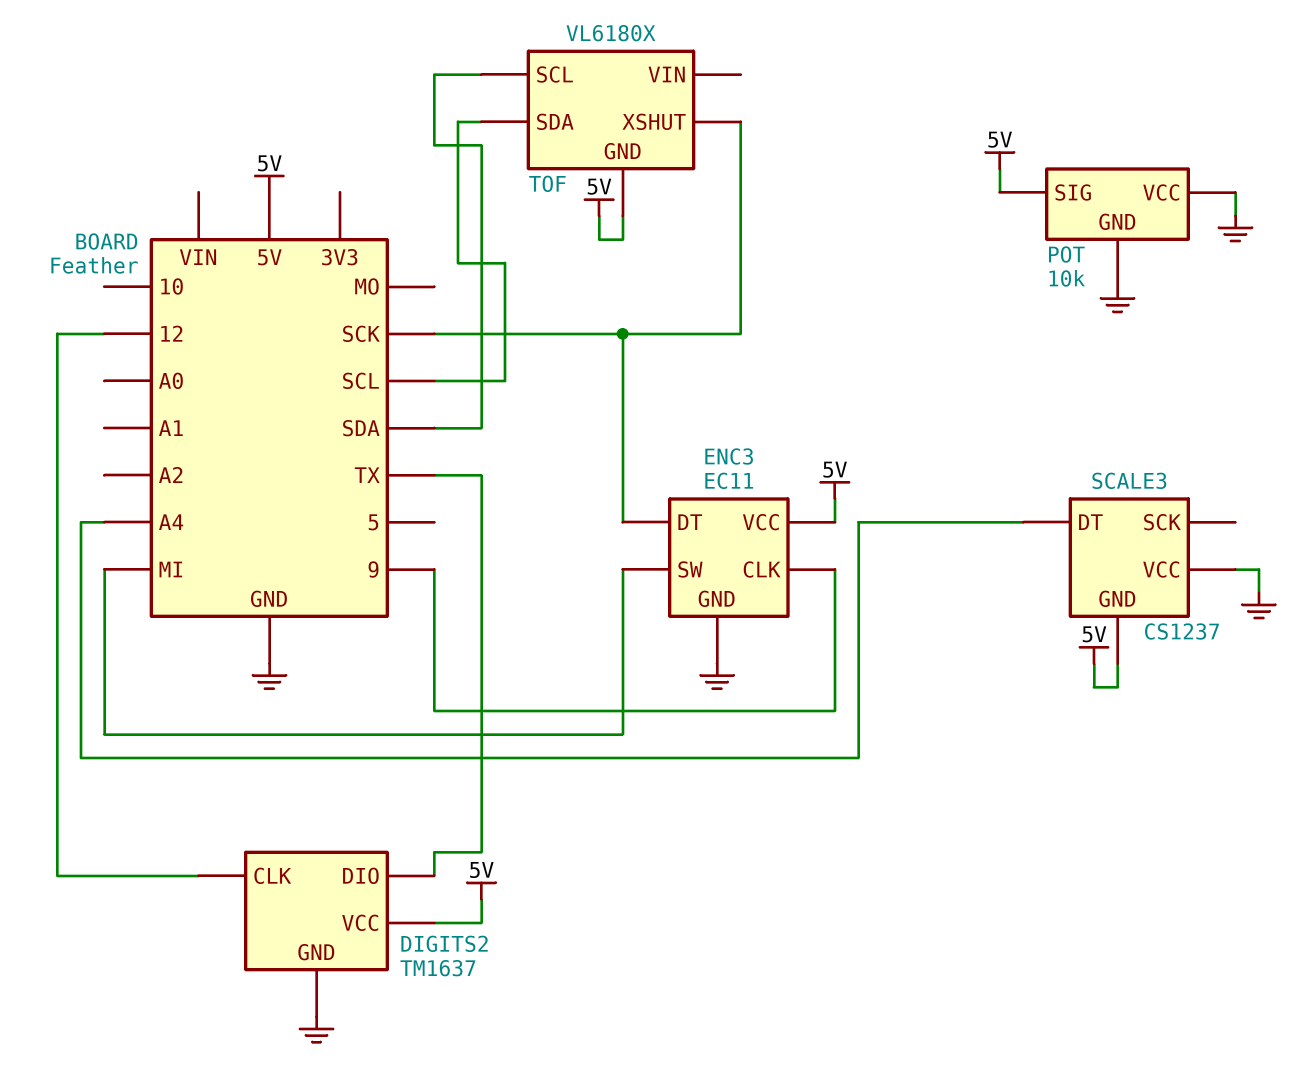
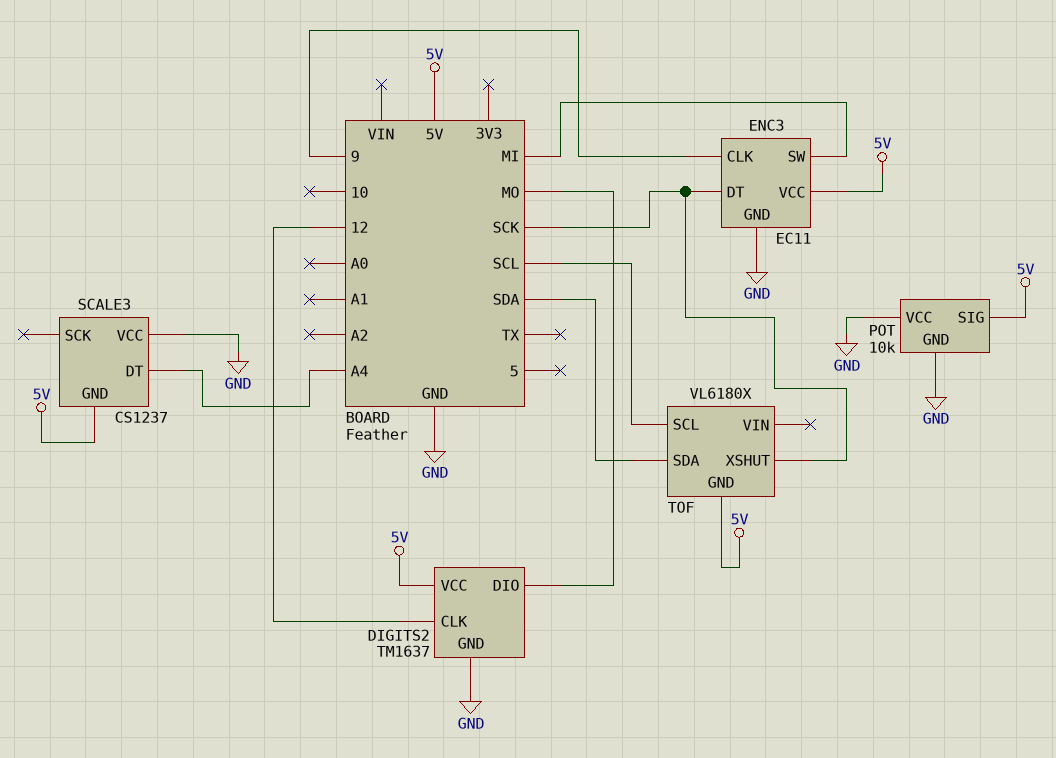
DIGITS2 pin DIO: TX -> MO
TOF pin SCL: SDA -> SCL
TOF pin SDA: SCL -> SDA

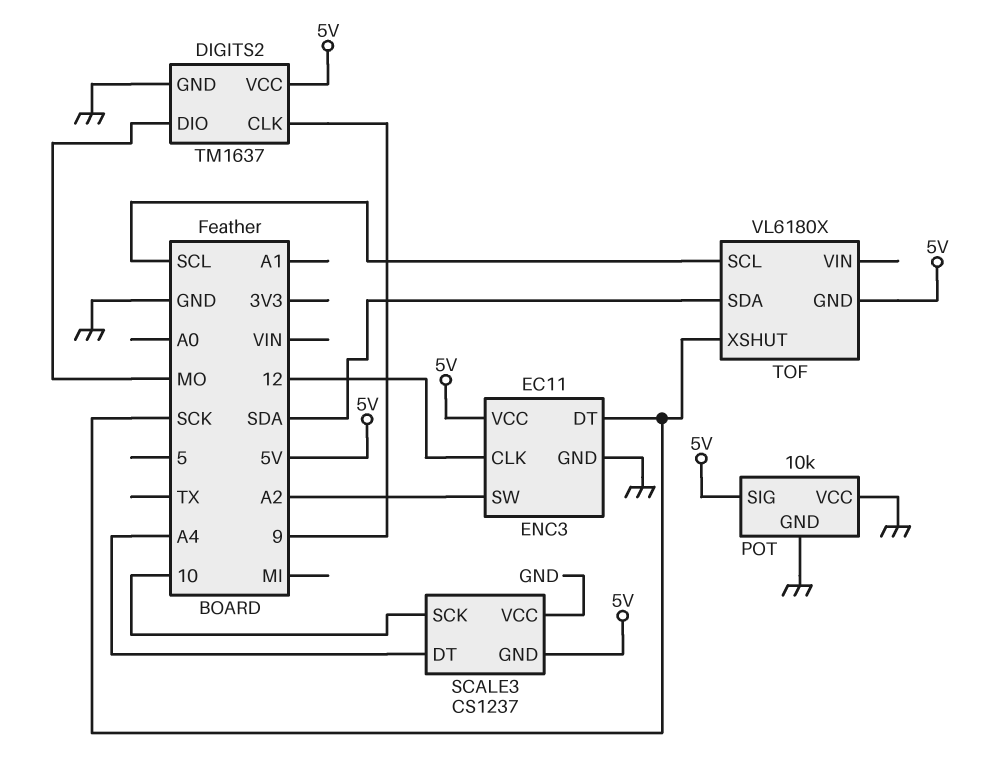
DIGITS2 pin CLK: 12 -> 9
ENC3 pin CLK: 9 -> 12
ENC3 pin SW: MI -> A2
SCALE3 pin SCK: none -> 10

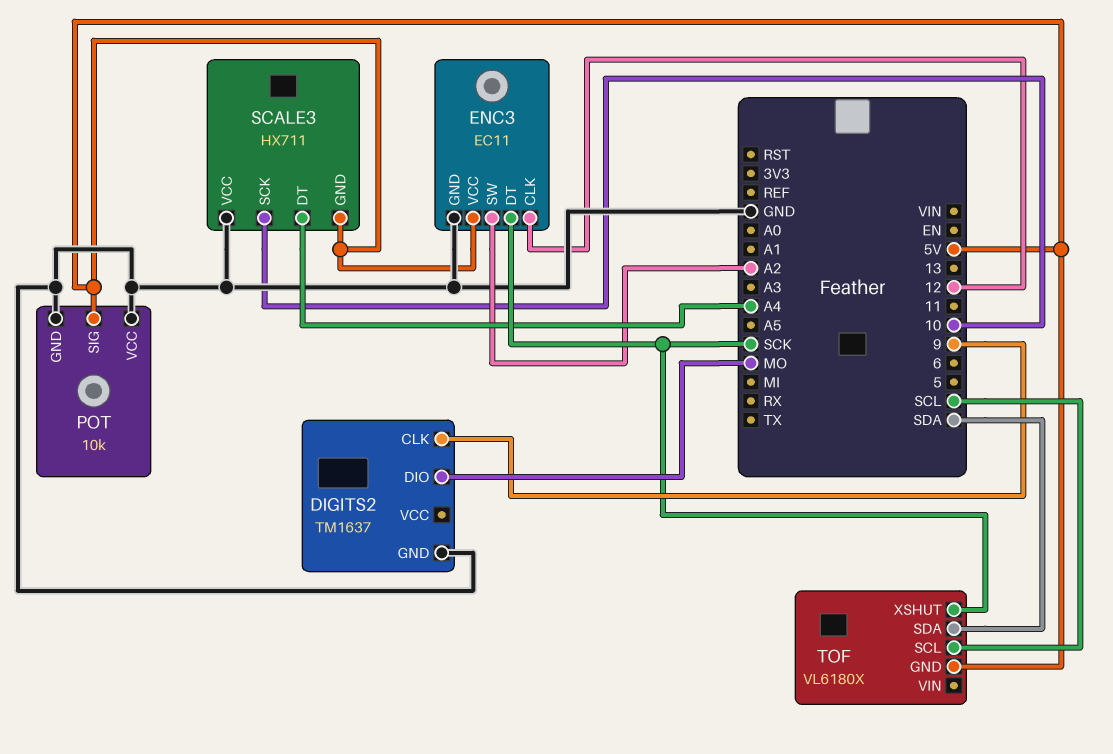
DIGITS2 pin VCC: 5V -> none
SCALE3: CS1237 -> HX711

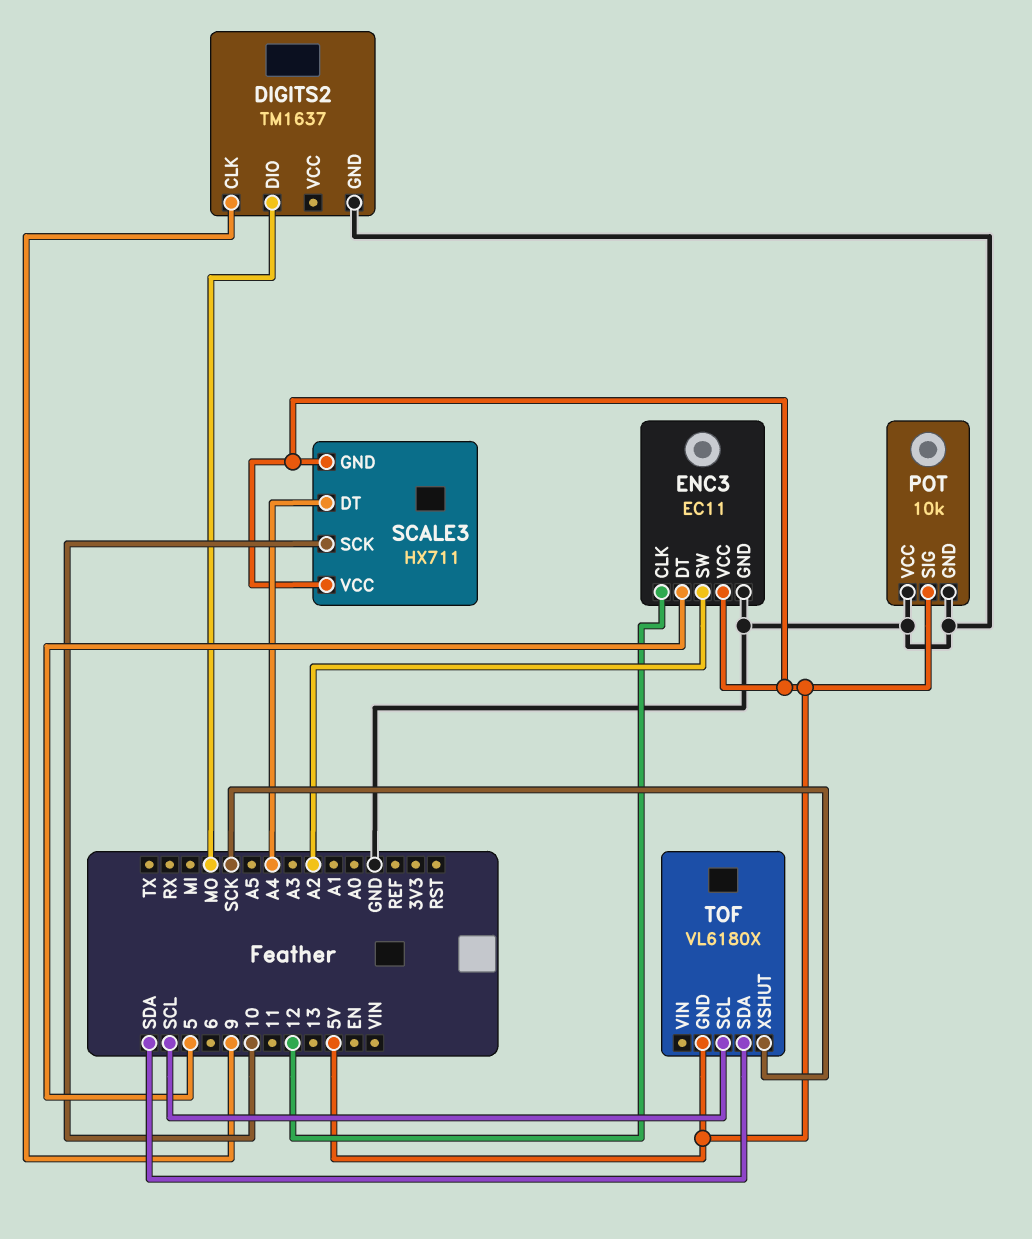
ENC3 pin DT: SCK -> 5
SCALE3 pin VCC: GND -> 5V

